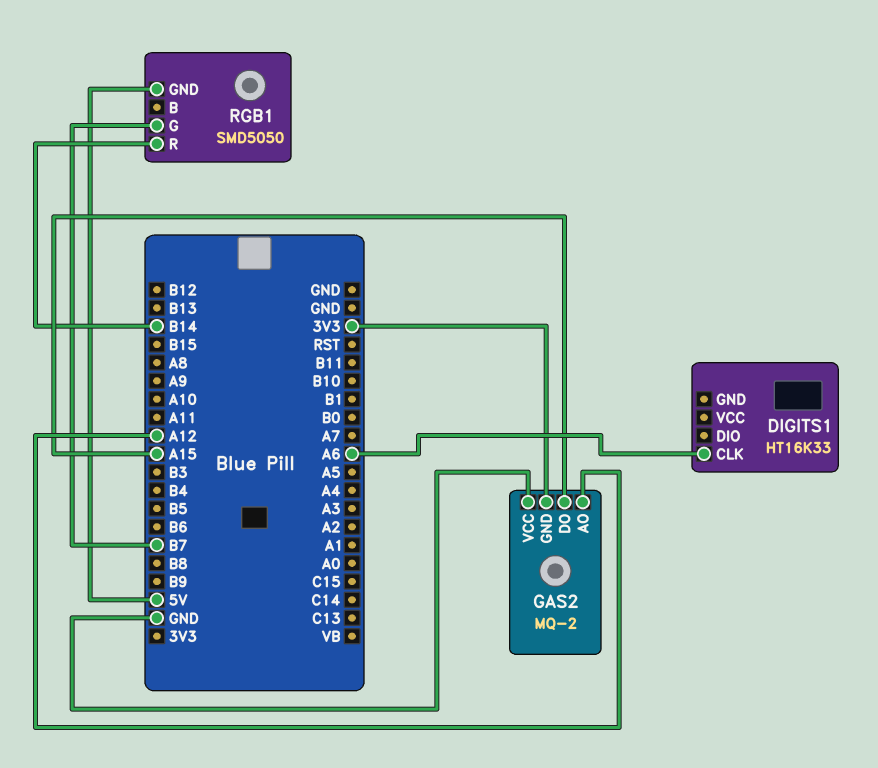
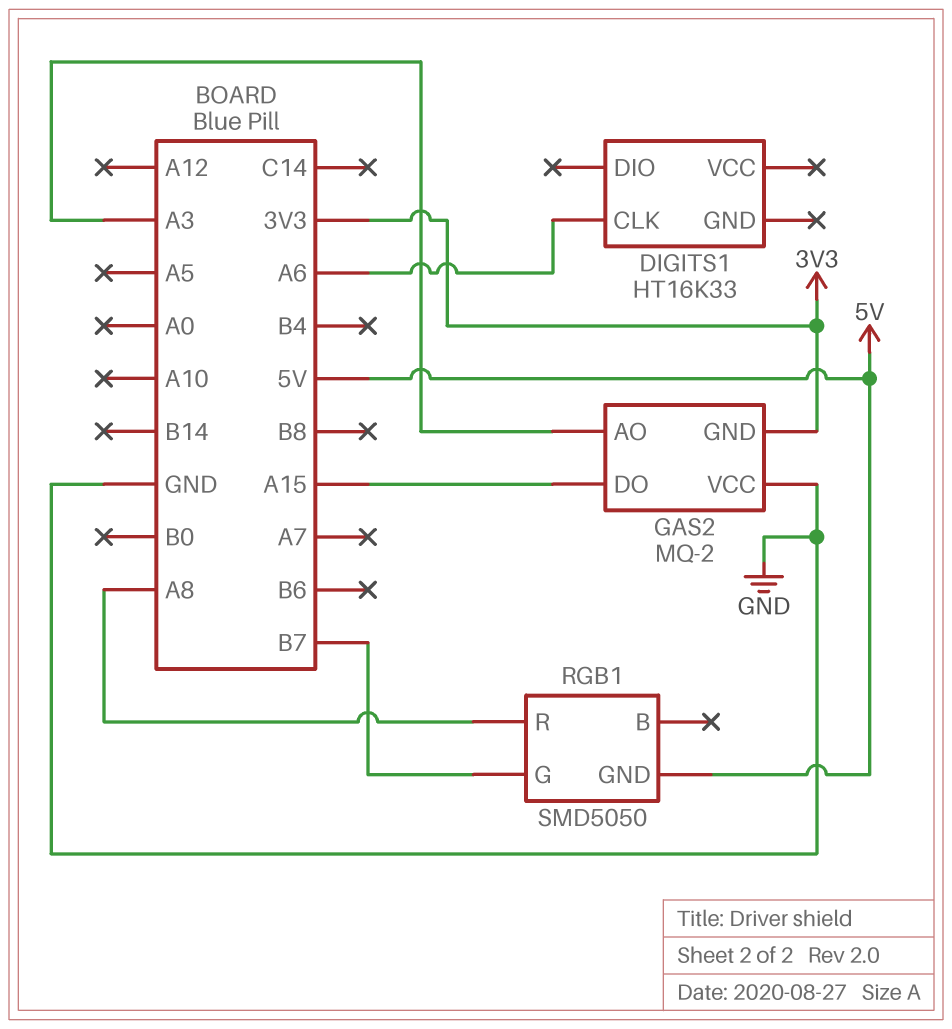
GAS2 pin AO: A12 -> A3
RGB1 pin R: B14 -> A8

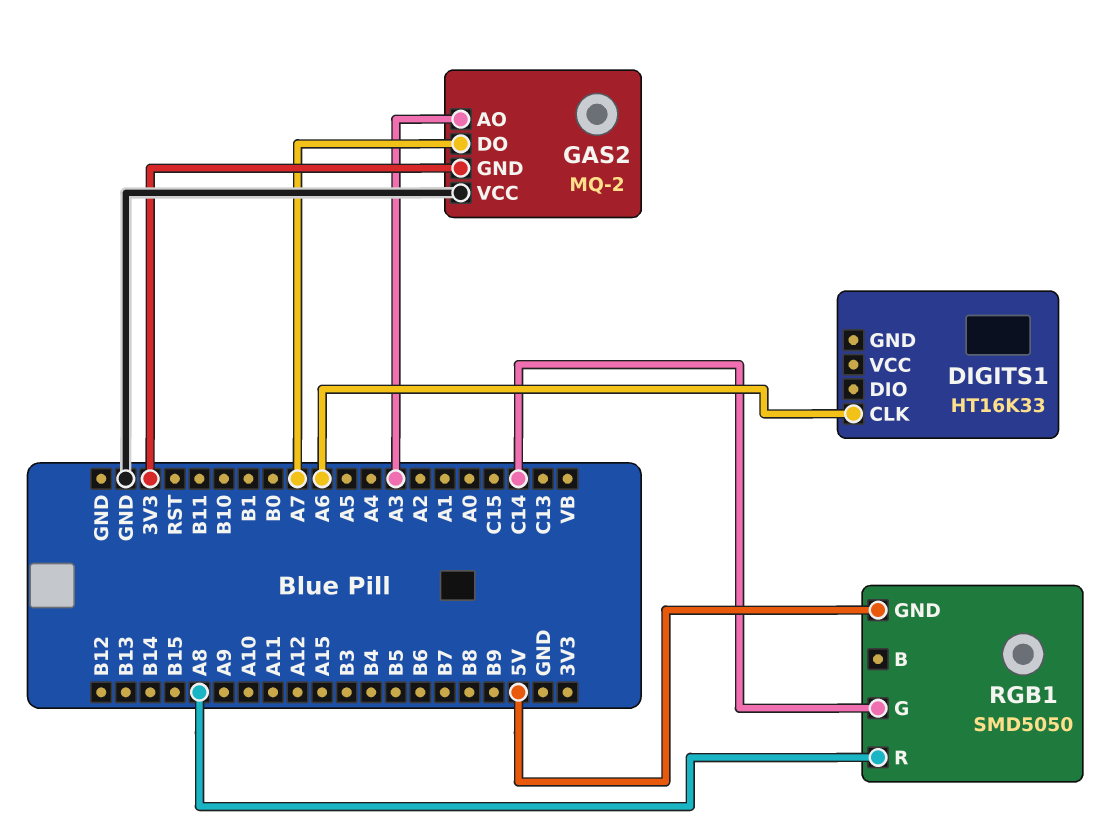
GAS2 pin DO: A15 -> A7
RGB1 pin G: B7 -> C14

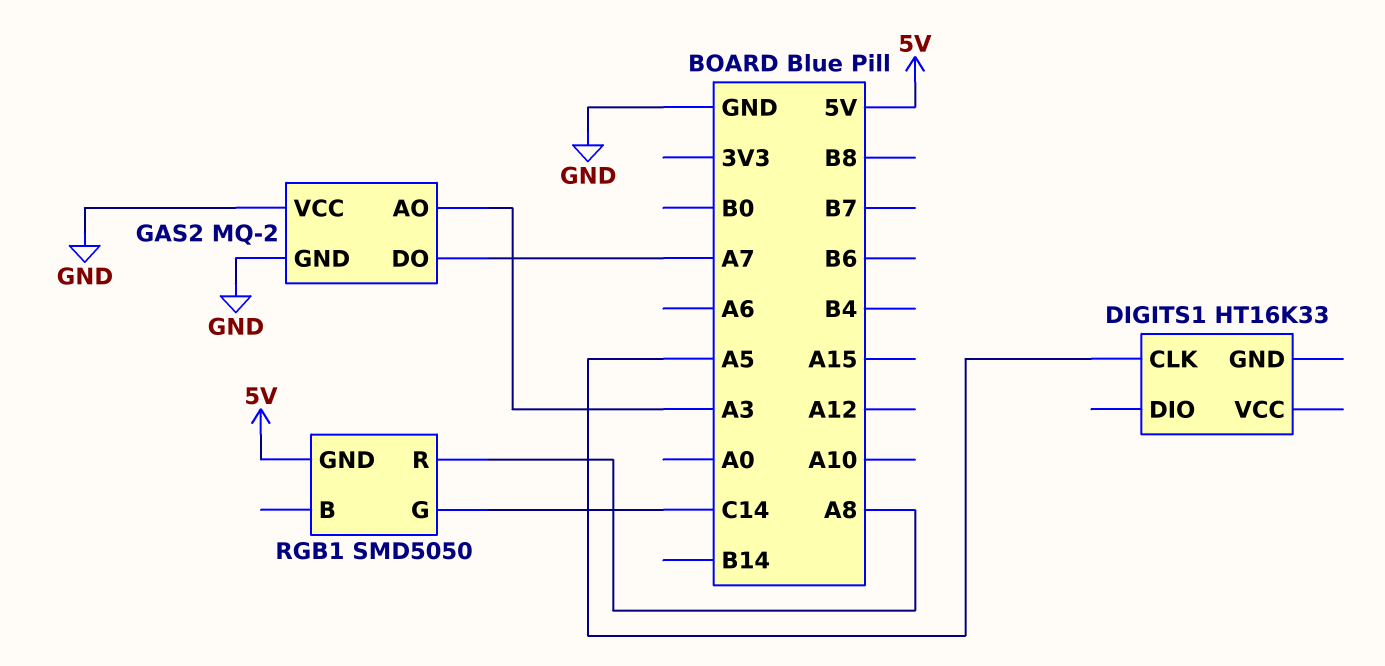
DIGITS1 pin CLK: A6 -> A5
GAS2 pin GND: 3V3 -> GND

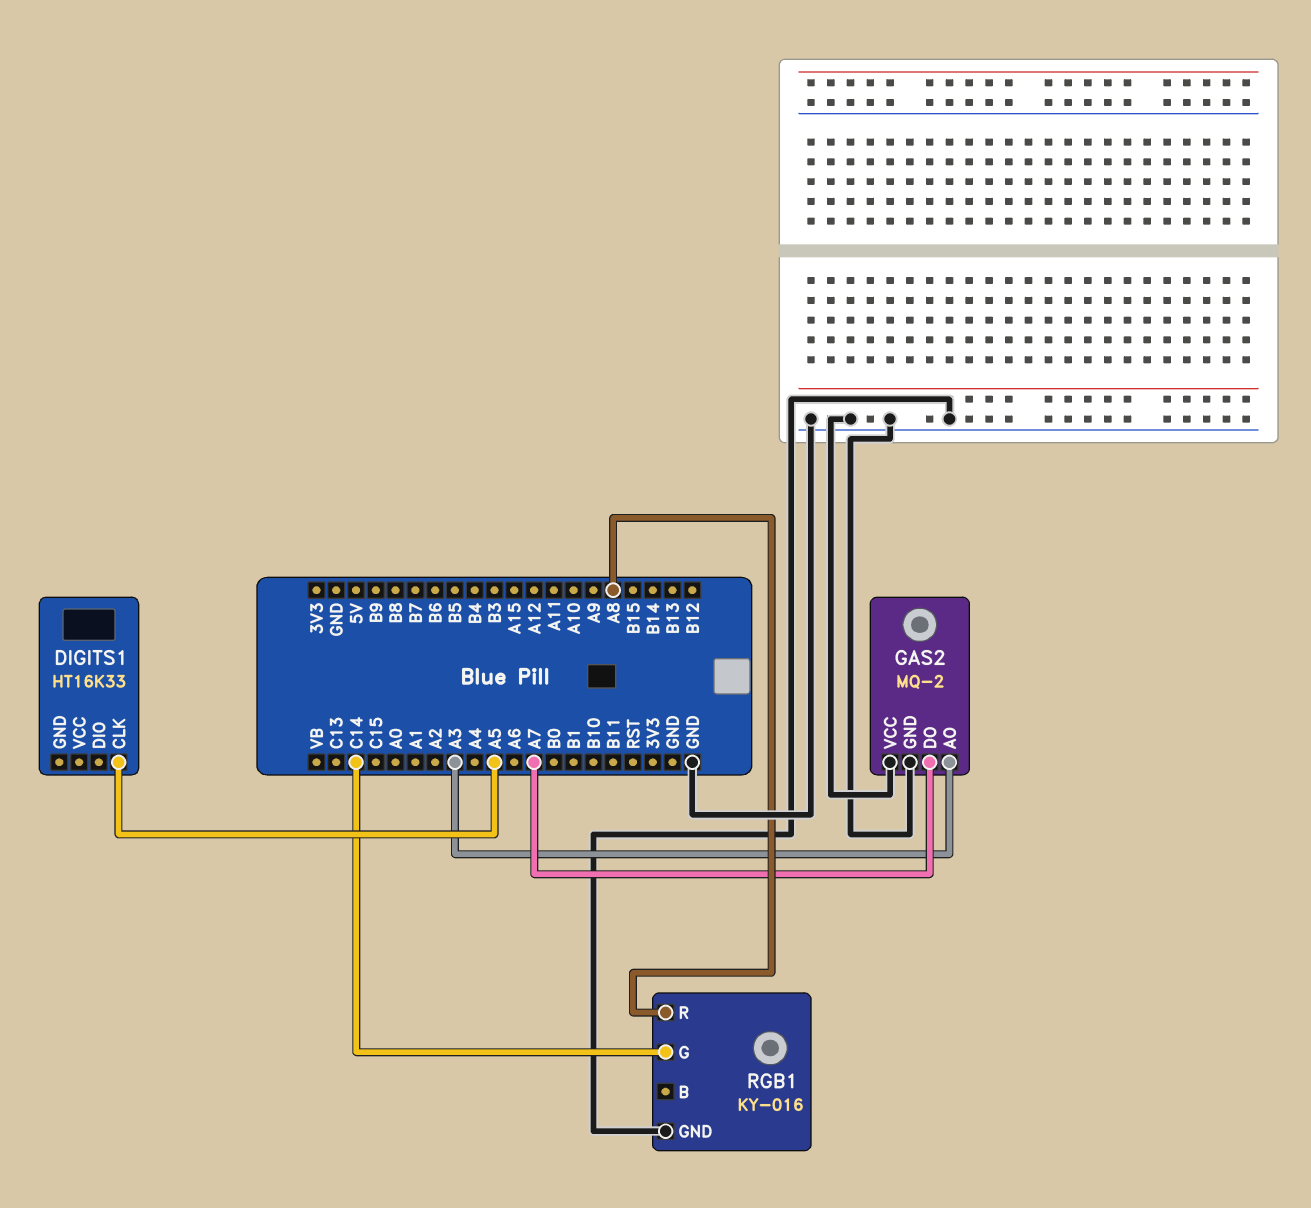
RGB1: SMD5050 -> KY-016
RGB1 pin GND: 5V -> GND

